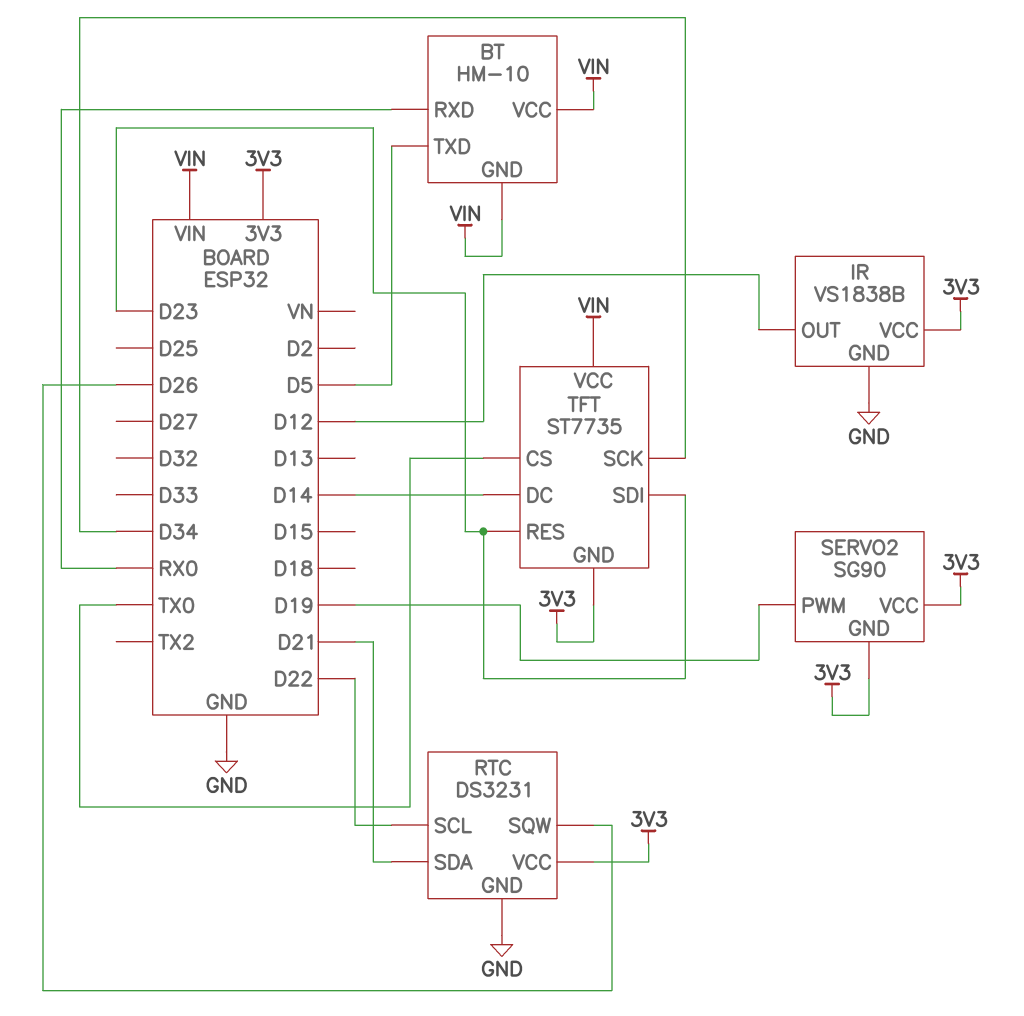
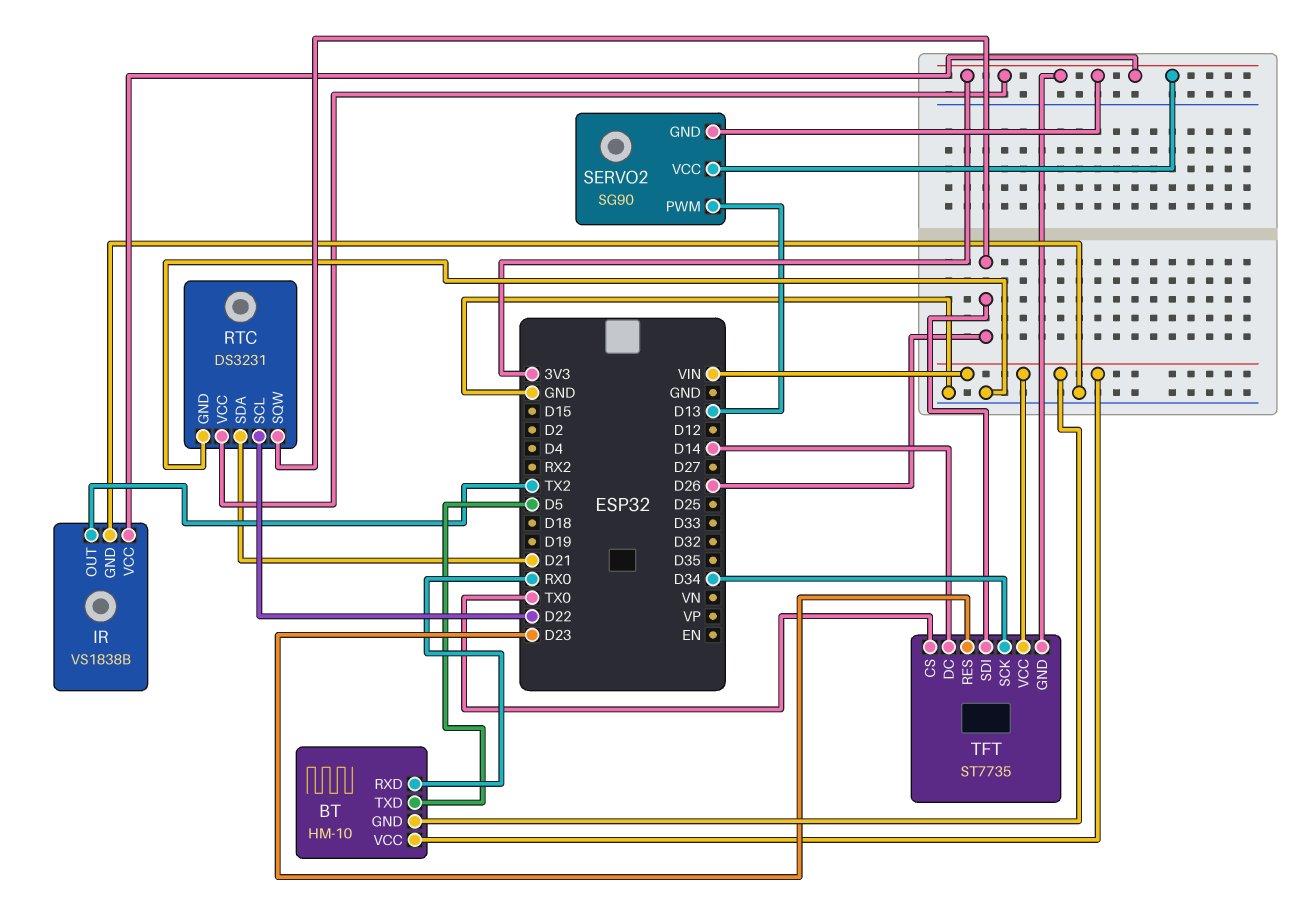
IR pin OUT: D12 -> TX2
SERVO2 pin PWM: D19 -> D13
TFT pin SDI: D23 -> D26

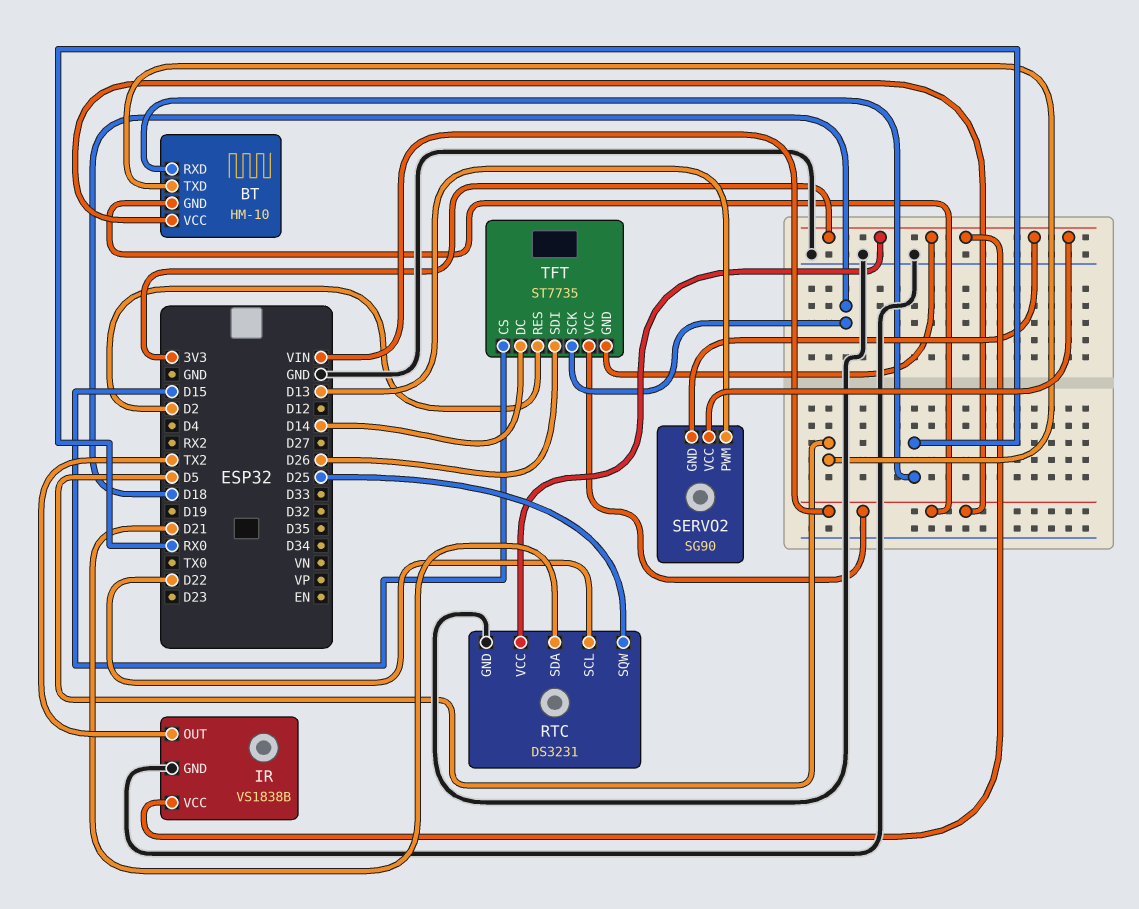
RTC pin SQW: D26 -> D25
TFT pin CS: TX0 -> D15
TFT pin RES: D23 -> D2
TFT pin SCK: D34 -> D18

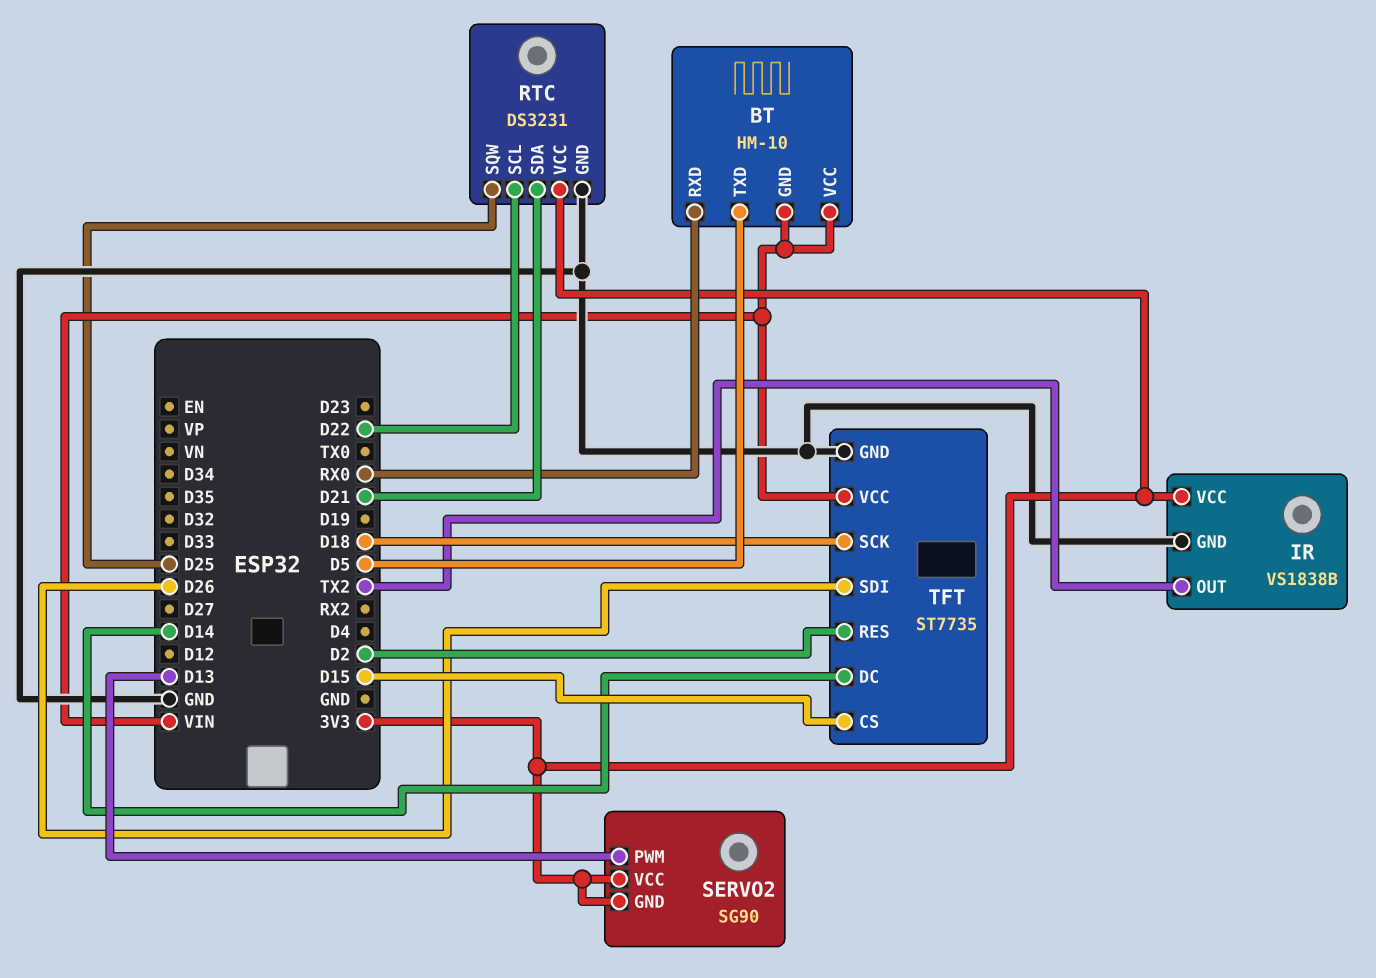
TFT pin GND: 3V3 -> GND

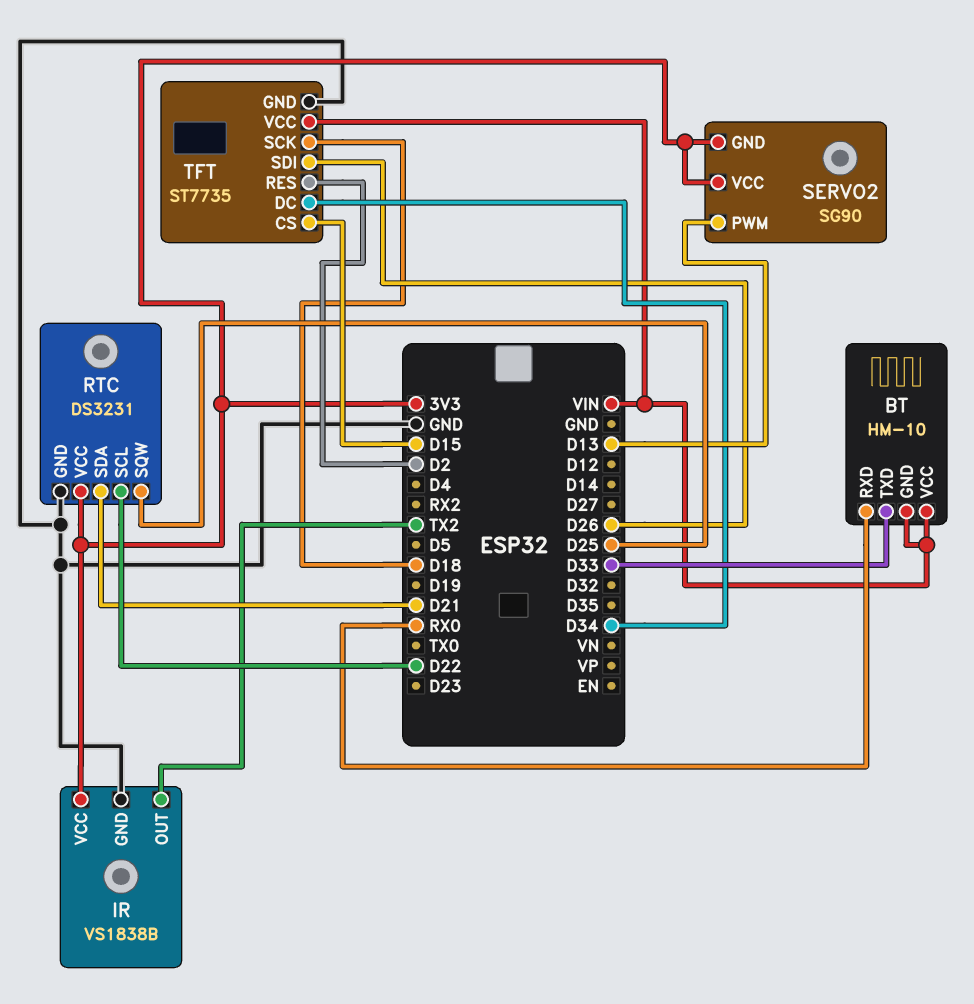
BT pin TXD: D5 -> D33
TFT pin DC: D14 -> D34

